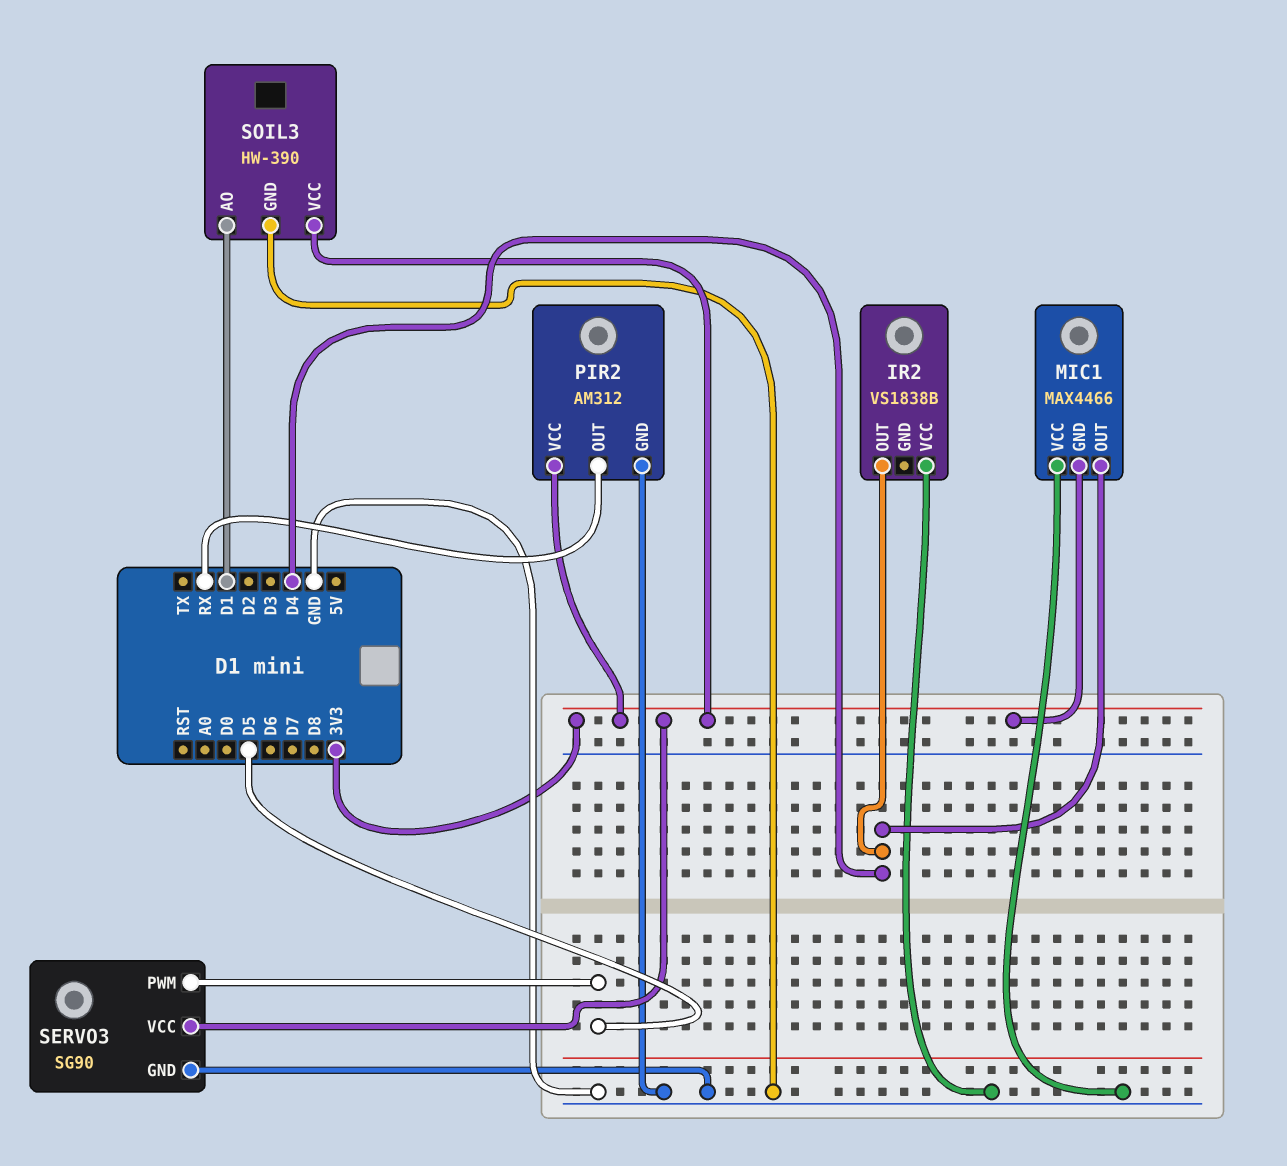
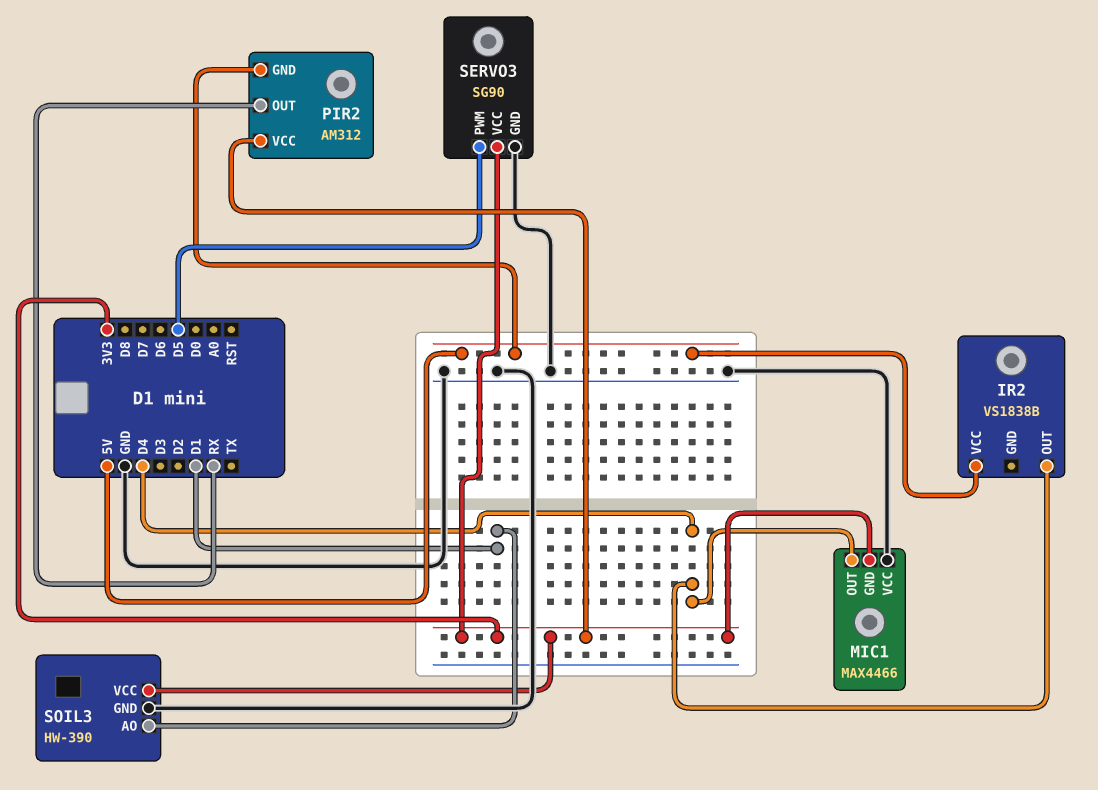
IR2 pin VCC: GND -> 5V
PIR2 pin GND: GND -> 5V

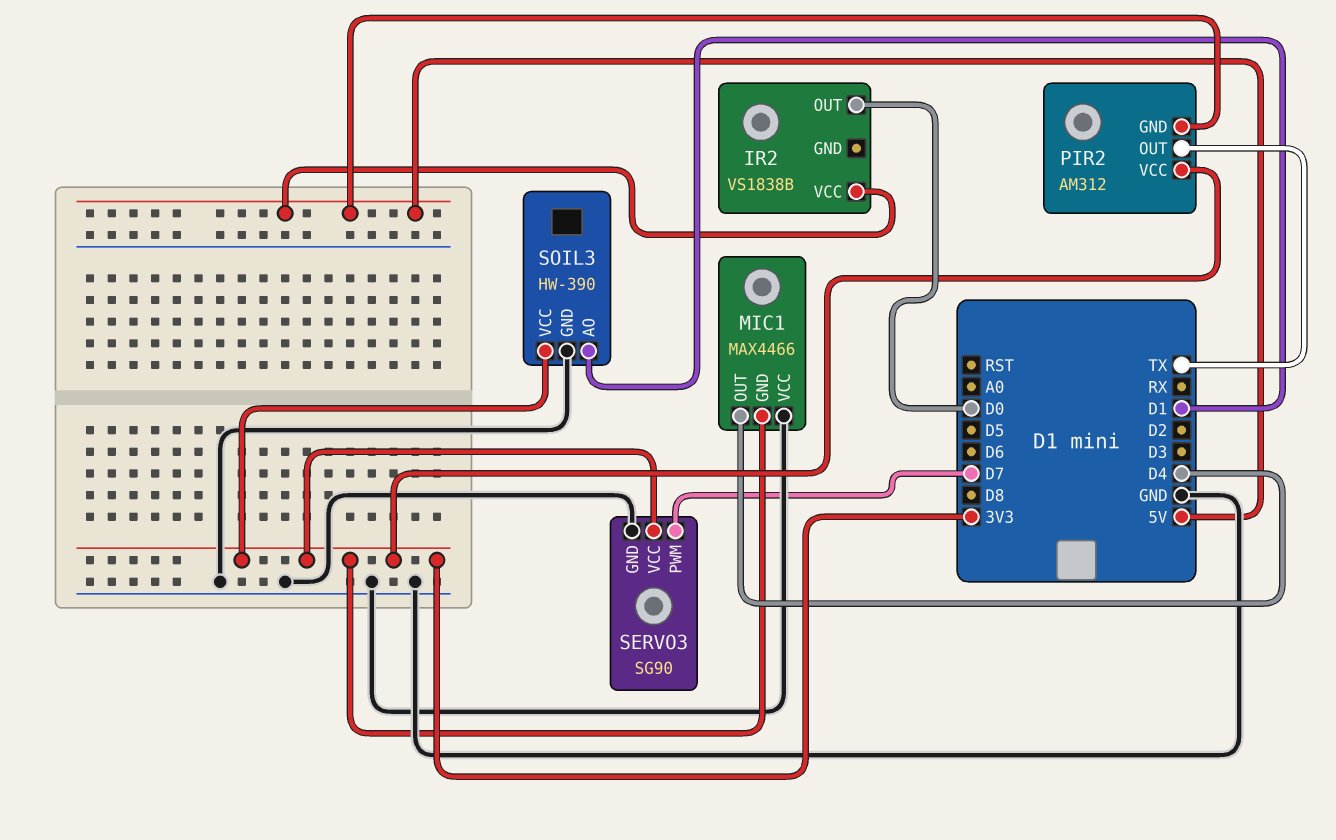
IR2 pin OUT: D4 -> D0
PIR2 pin OUT: RX -> TX
SERVO3 pin PWM: D5 -> D7

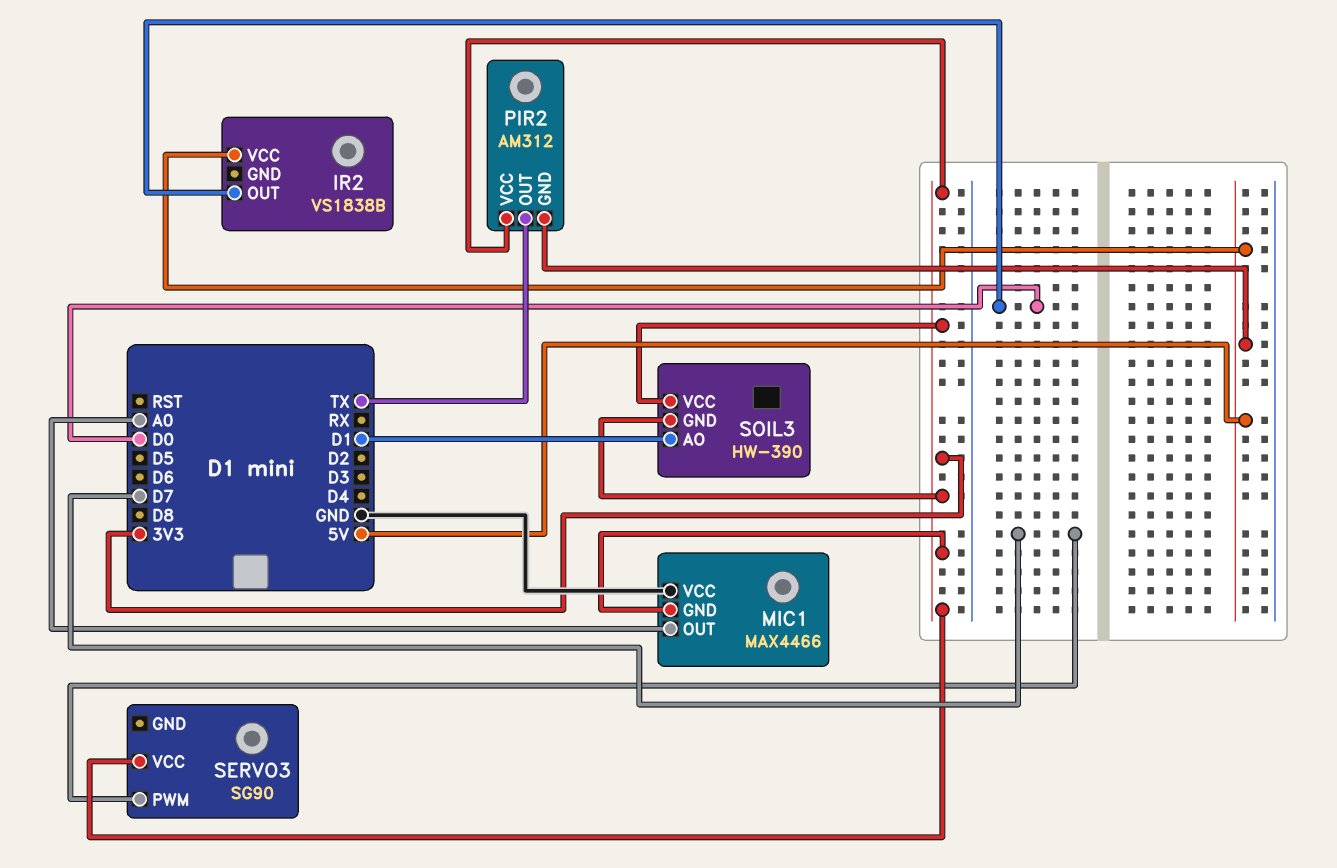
MIC1 pin OUT: D4 -> A0
SERVO3 pin GND: GND -> none
SOIL3 pin GND: GND -> 3V3

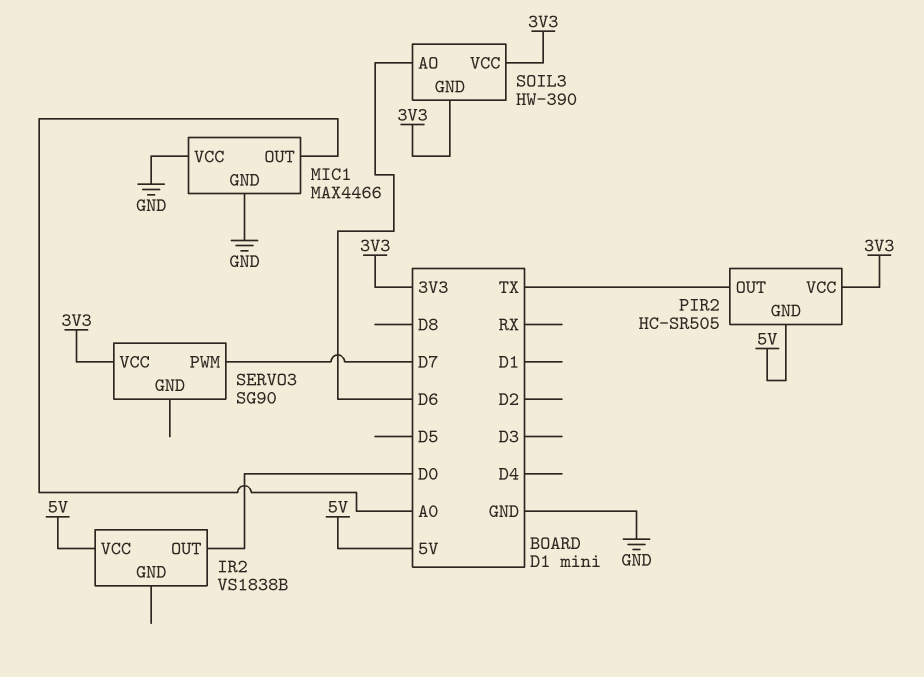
MIC1 pin GND: 3V3 -> GND
PIR2: AM312 -> HC-SR505
SOIL3 pin AO: D1 -> D6

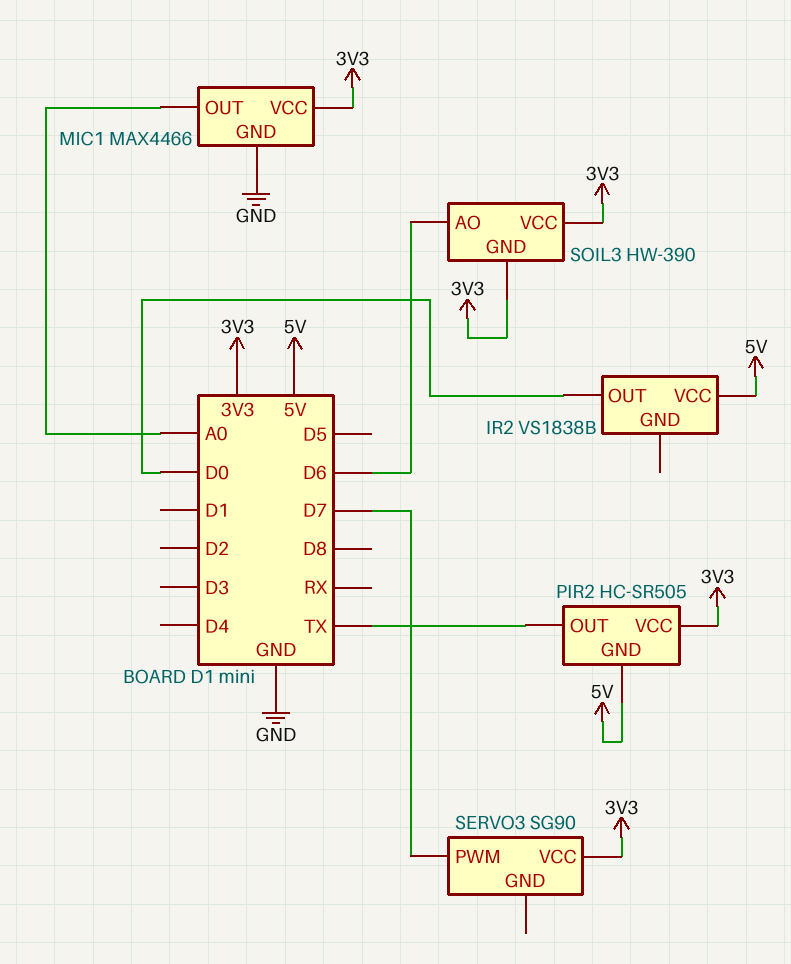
MIC1 pin VCC: GND -> 3V3

